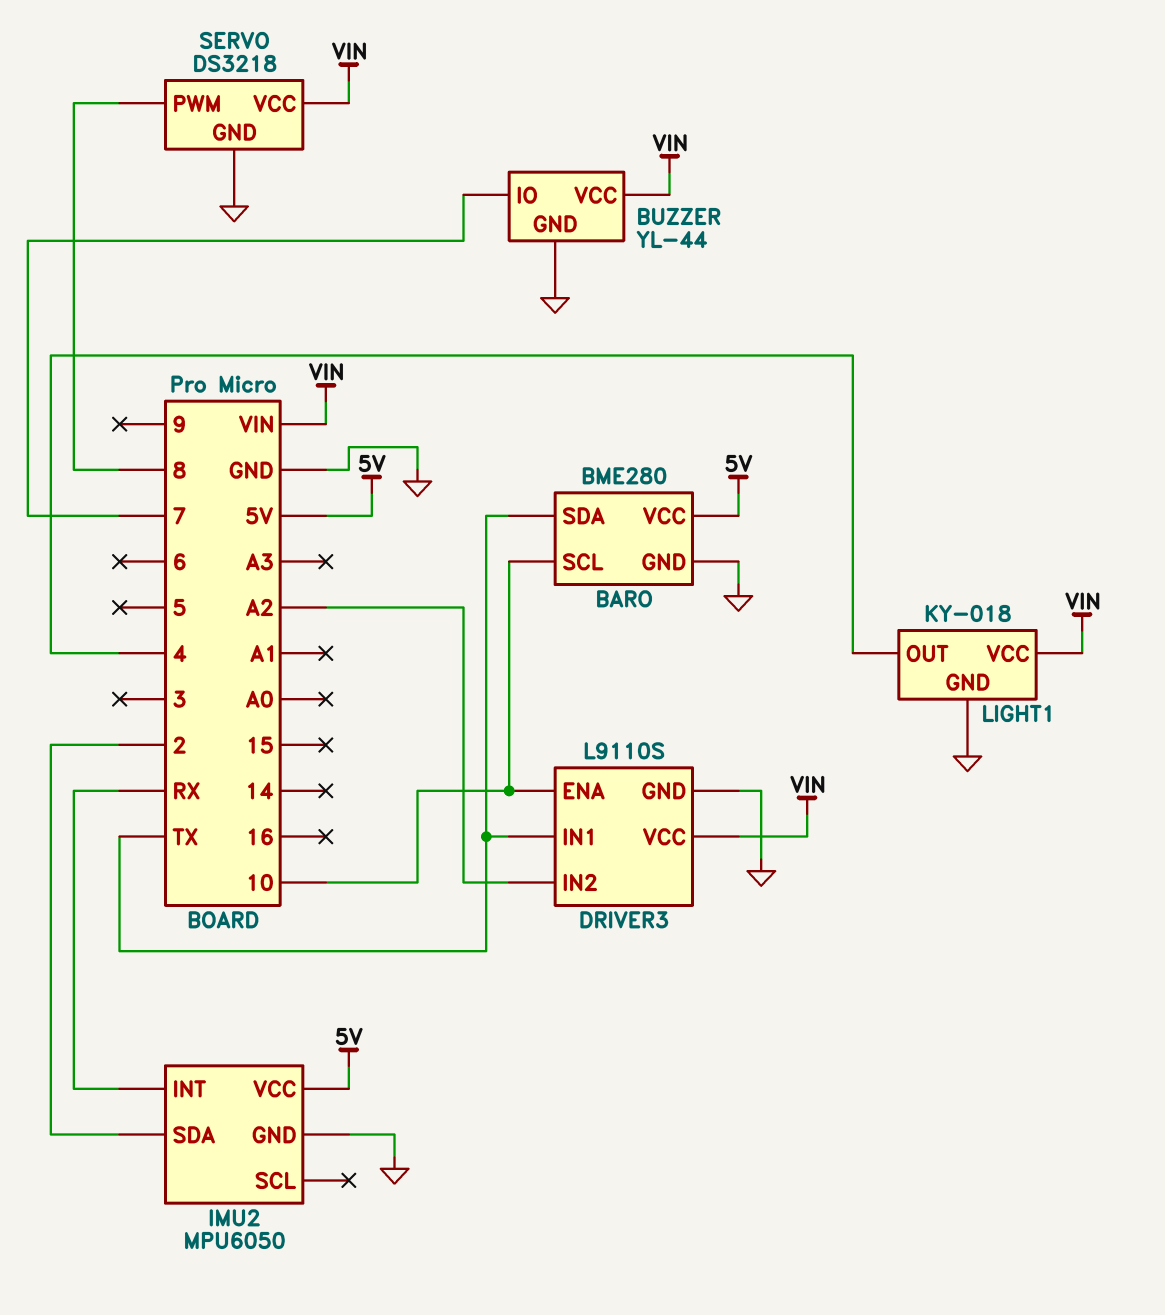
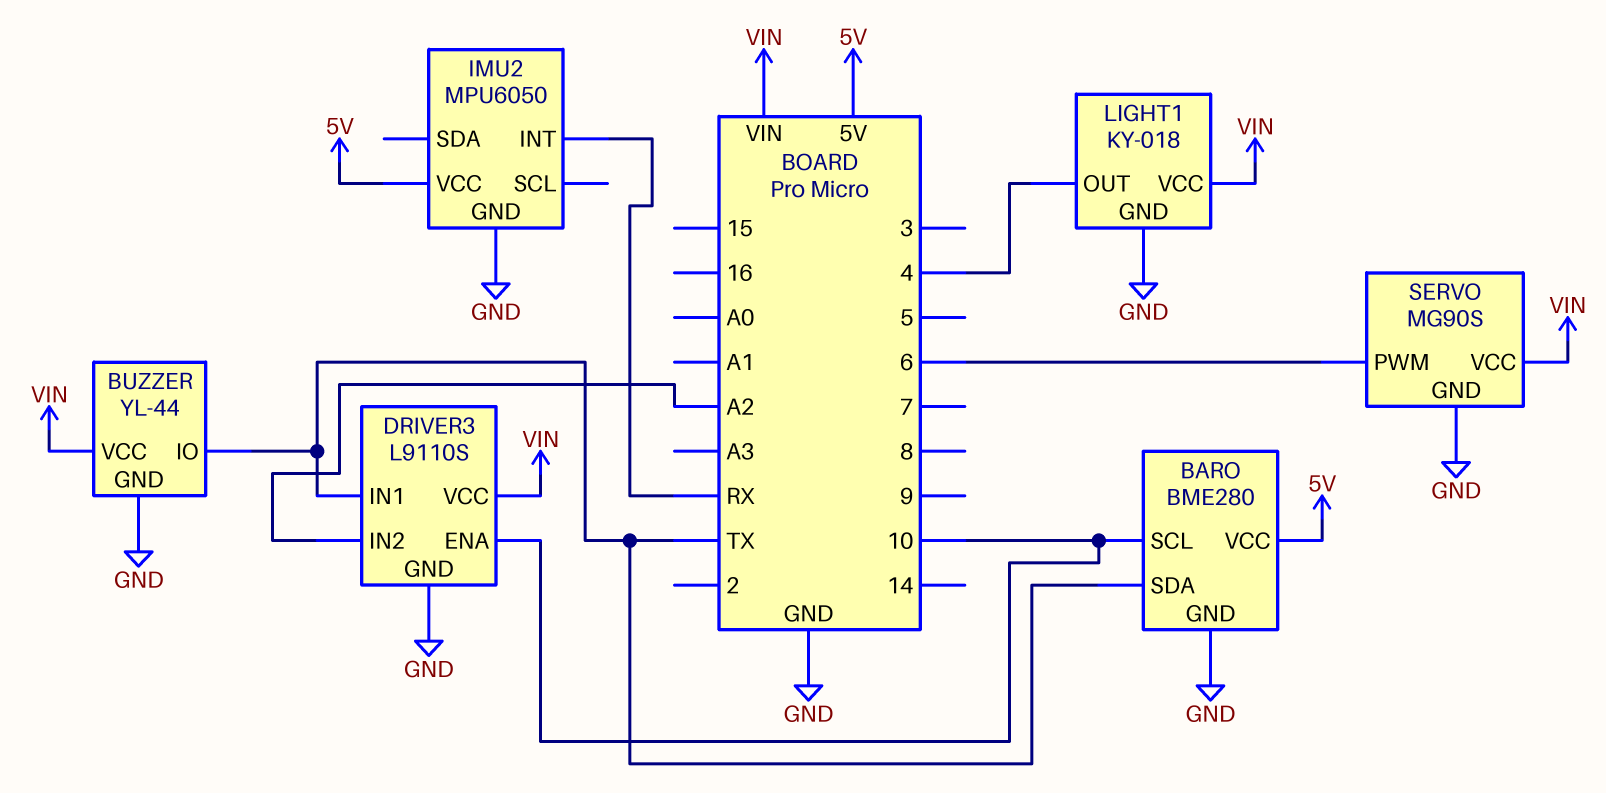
BUZZER pin IO: 7 -> TX
IMU2 pin SDA: 2 -> none
SERVO: DS3218 -> MG90S
SERVO pin PWM: 8 -> 6

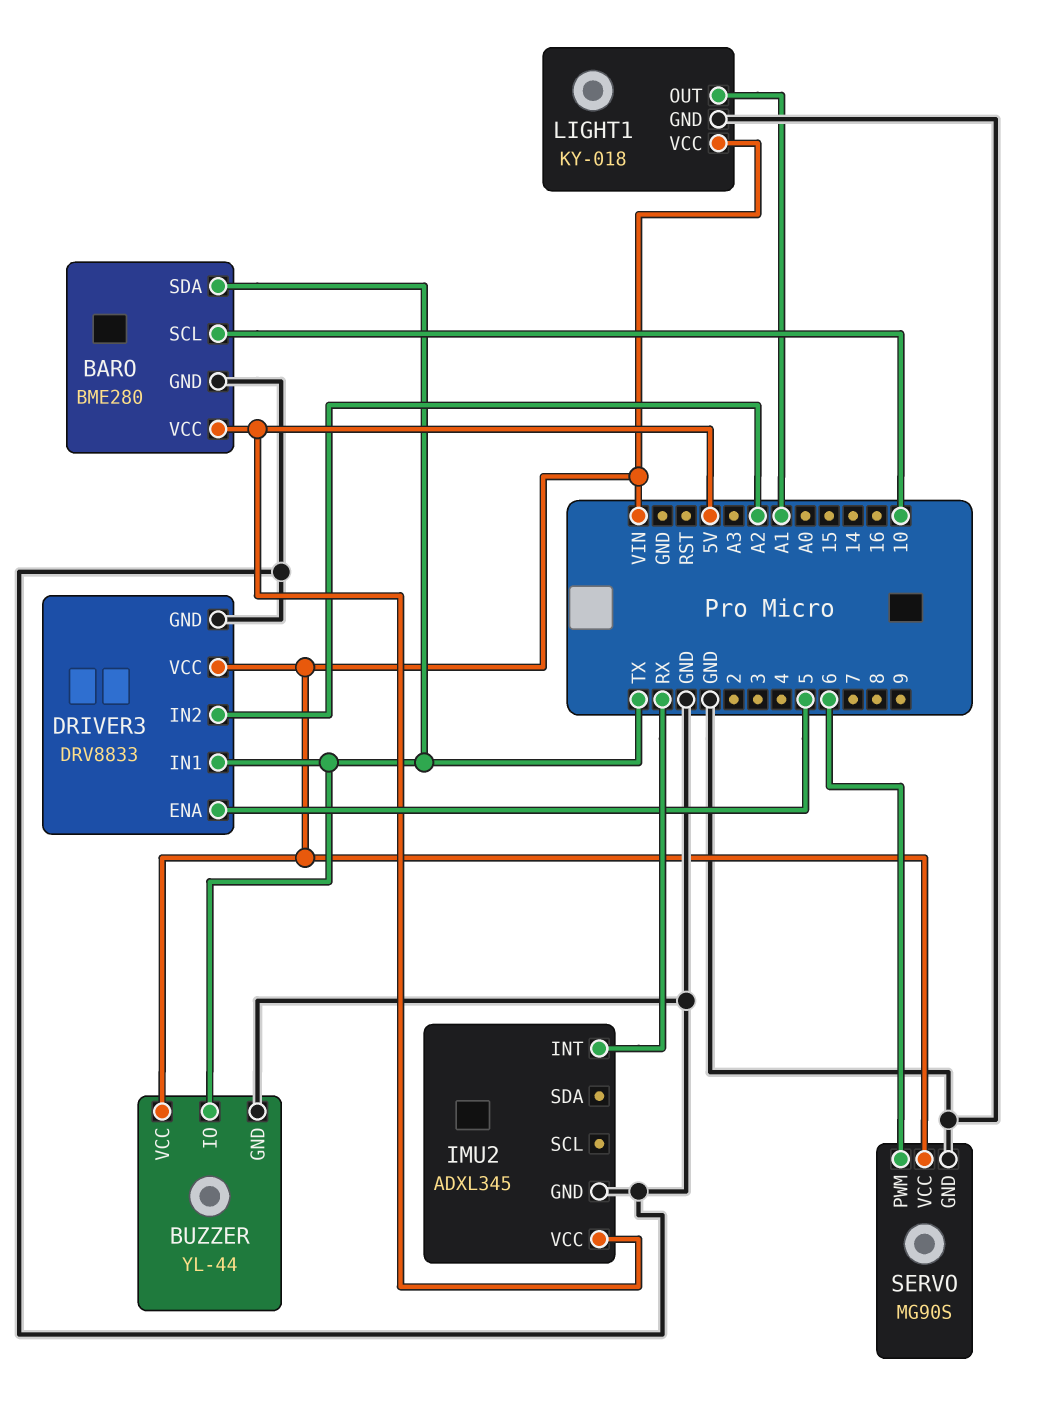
DRIVER3: L9110S -> DRV8833
DRIVER3 pin ENA: 10 -> 5
IMU2: MPU6050 -> ADXL345
LIGHT1 pin OUT: 4 -> A1

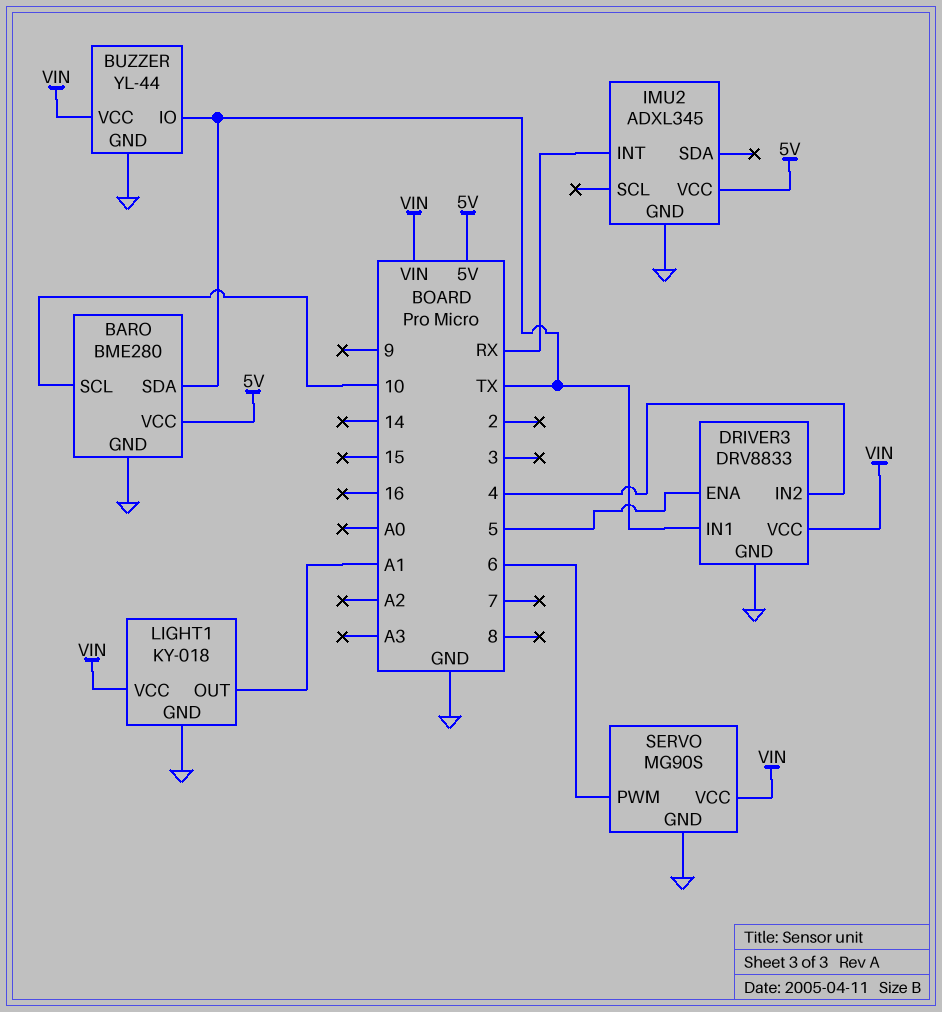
DRIVER3 pin IN2: A2 -> 4

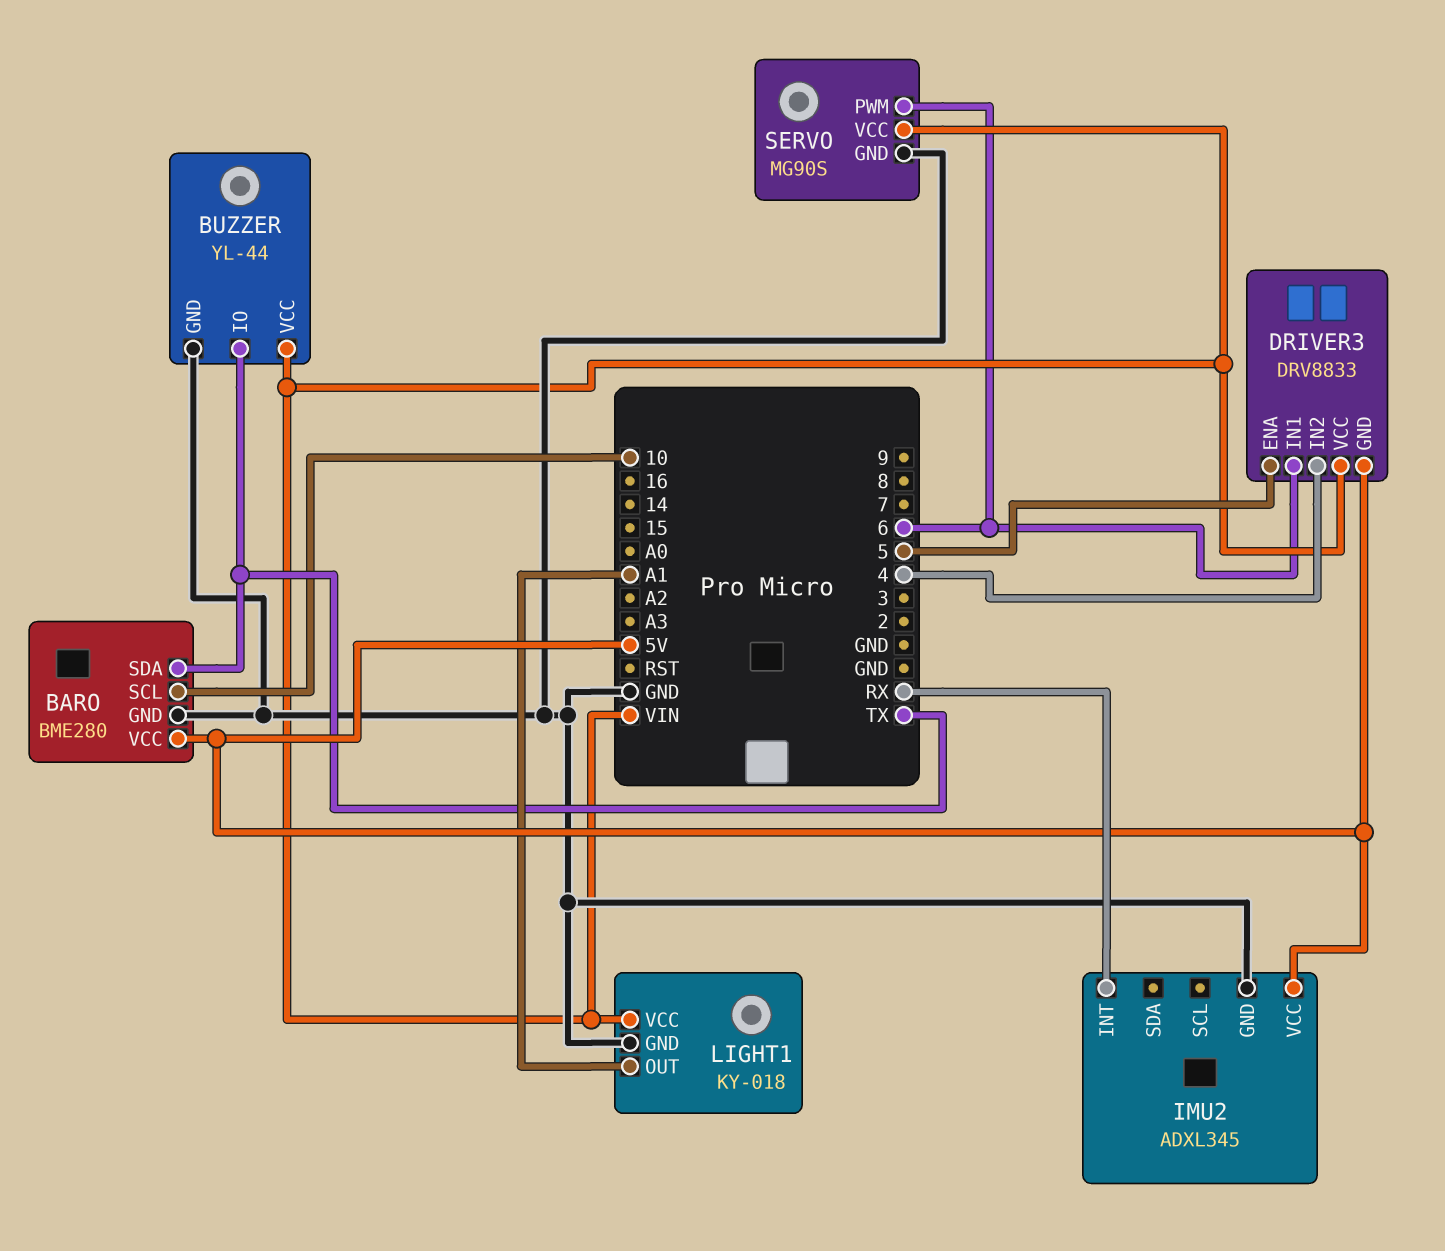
DRIVER3 pin GND: GND -> 5V
DRIVER3 pin IN1: TX -> 6

